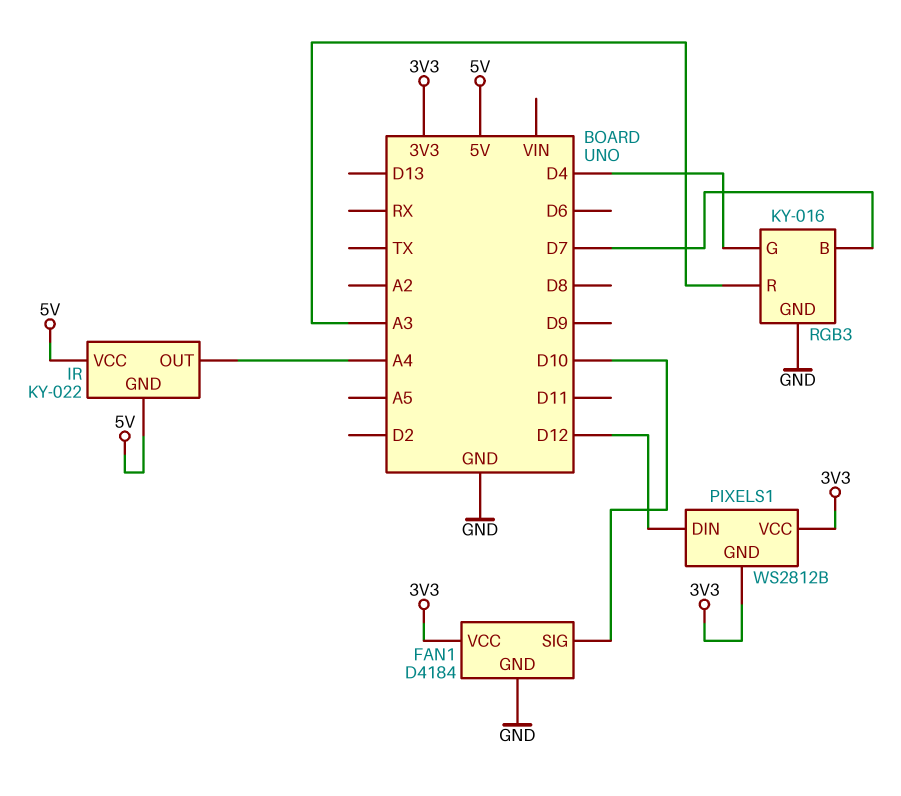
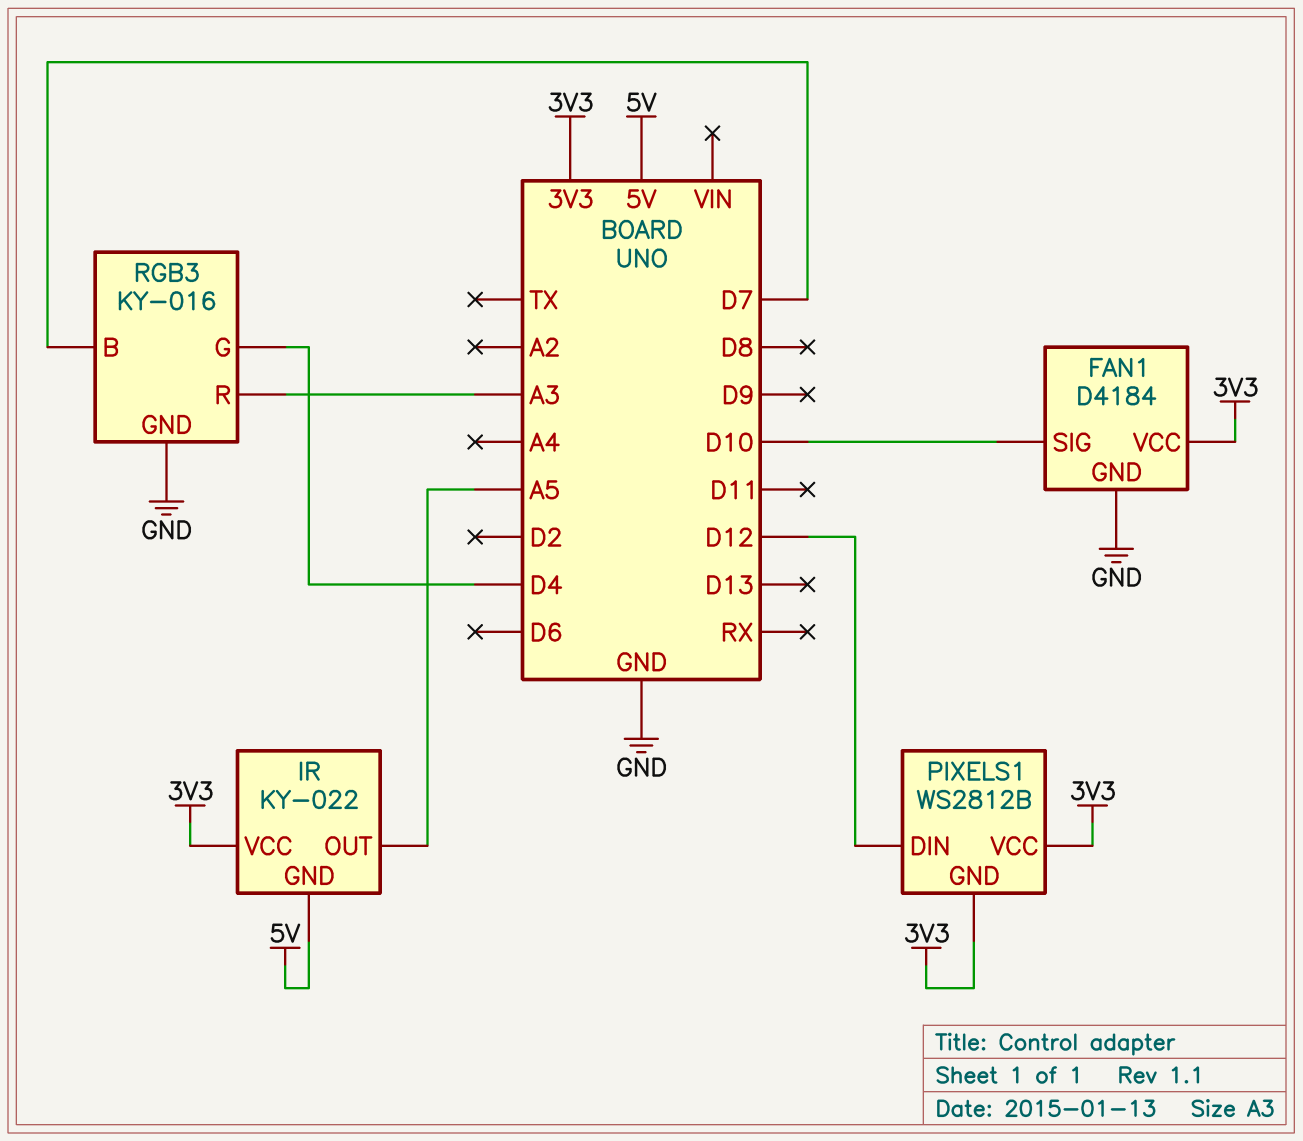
IR pin OUT: A4 -> A5
IR pin VCC: 5V -> 3V3

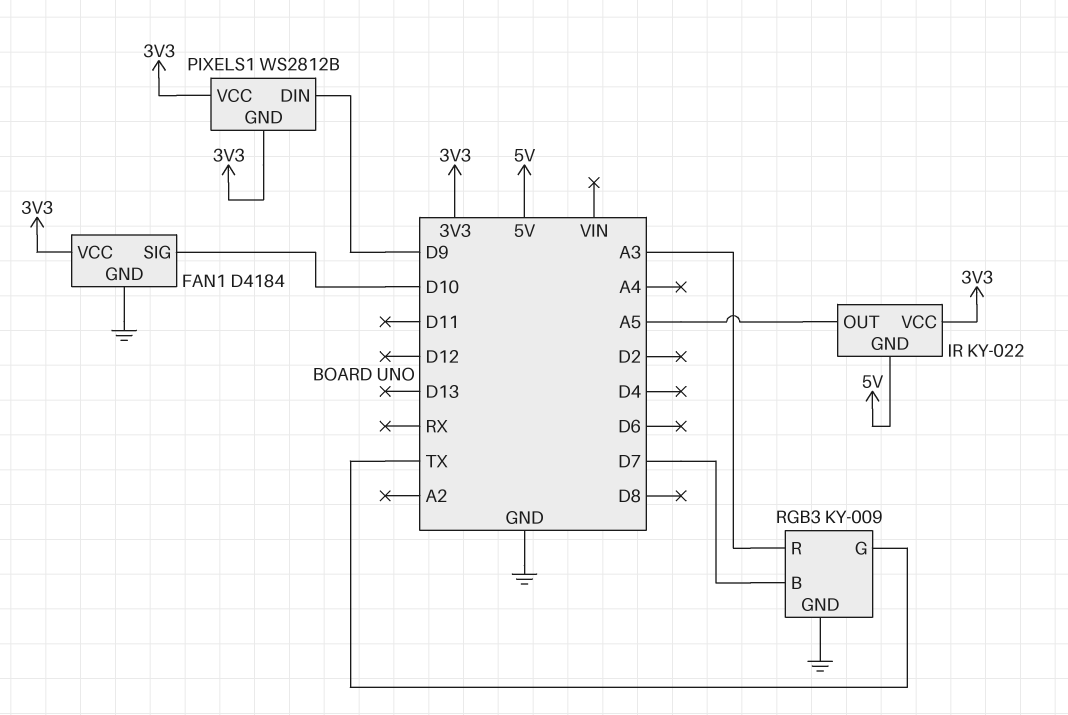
PIXELS1 pin DIN: D12 -> D9
RGB3: KY-016 -> KY-009
RGB3 pin G: D4 -> TX

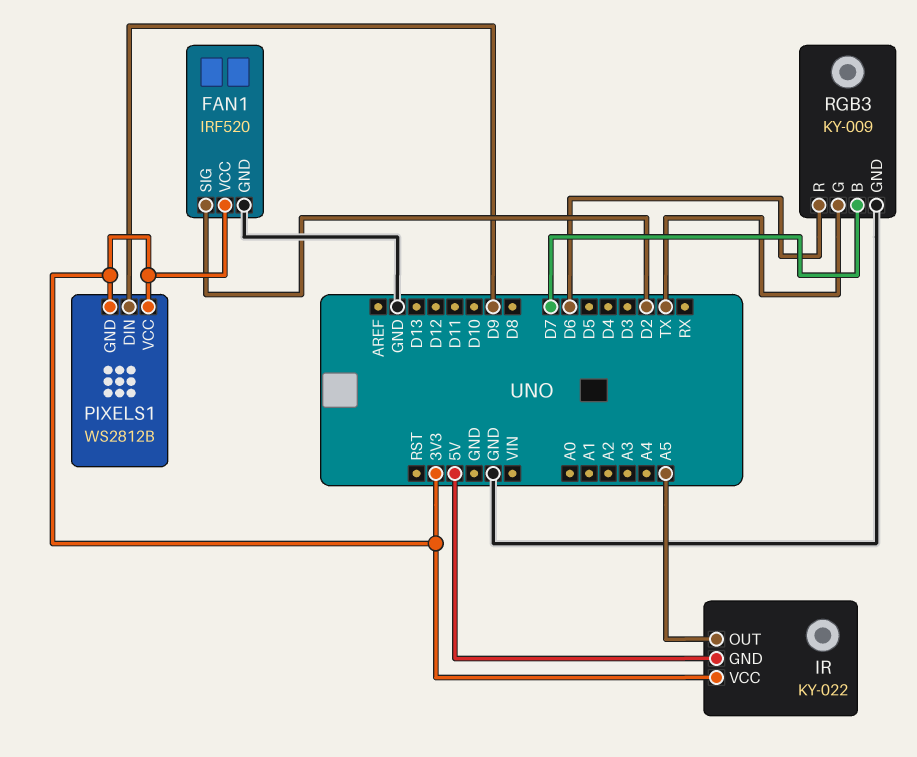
FAN1: D4184 -> IRF520
FAN1 pin SIG: D10 -> D2
RGB3 pin R: A3 -> D6

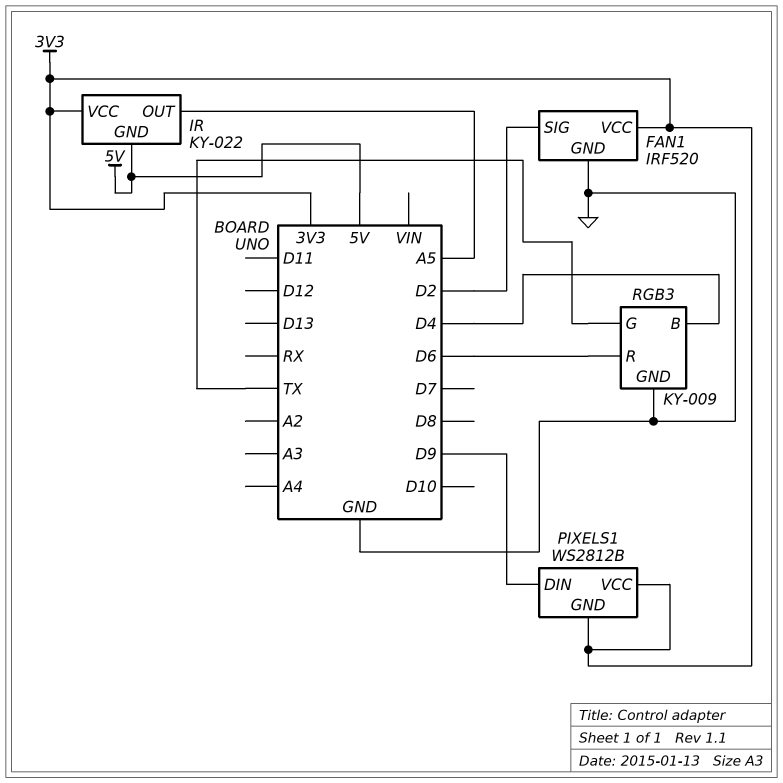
RGB3 pin B: D7 -> D4

